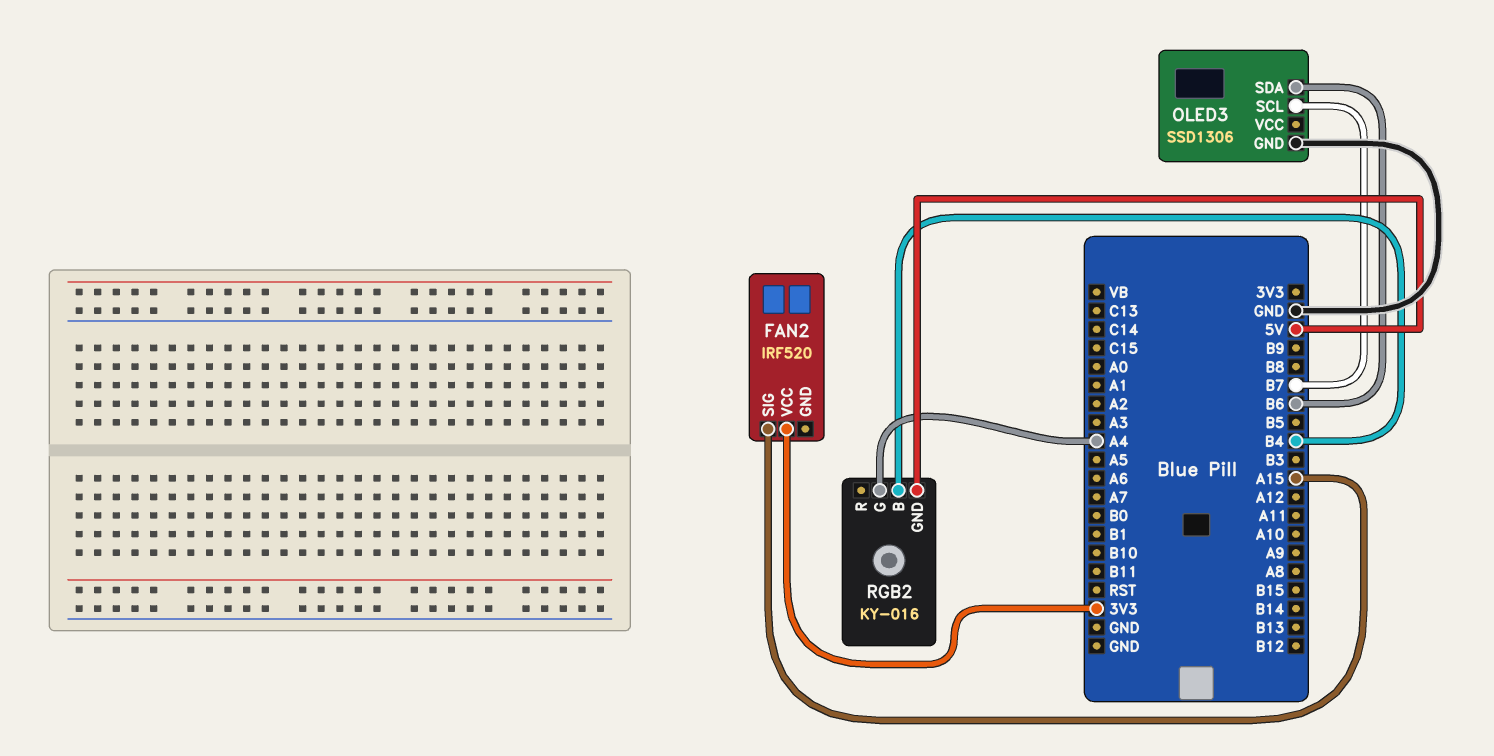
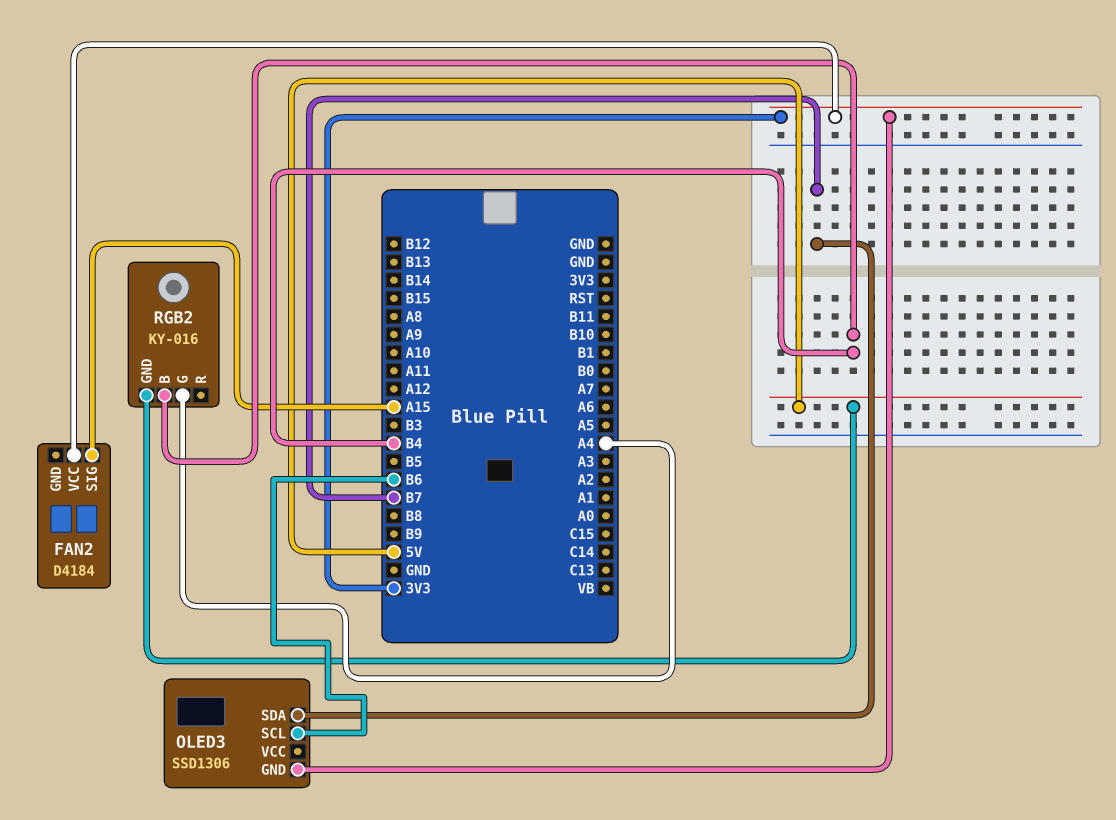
FAN2: IRF520 -> D4184
OLED3 pin GND: GND -> 3V3
OLED3 pin SCL: B7 -> B6
OLED3 pin SDA: B6 -> B7

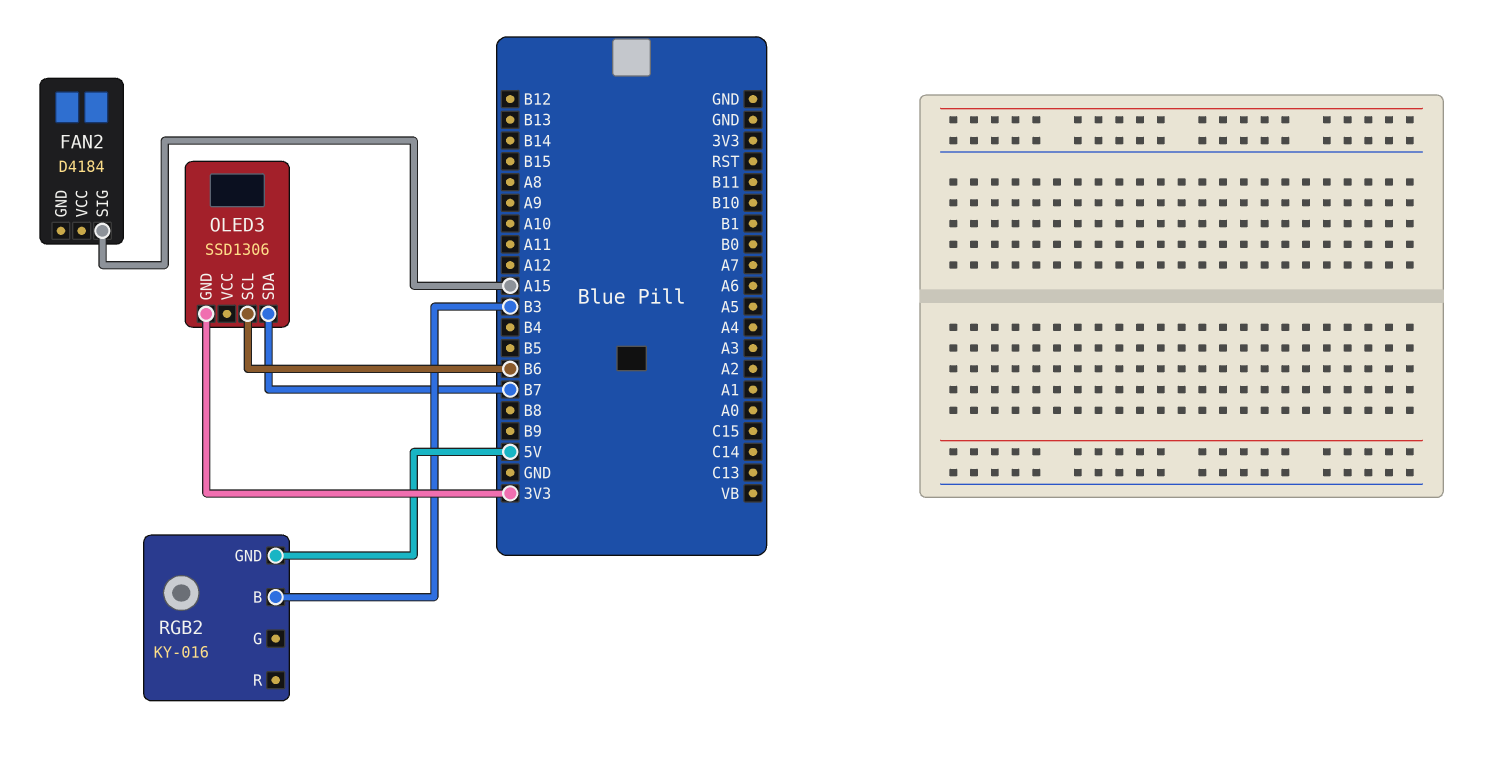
FAN2 pin VCC: 3V3 -> none
RGB2 pin B: B4 -> B3
RGB2 pin G: A4 -> none

